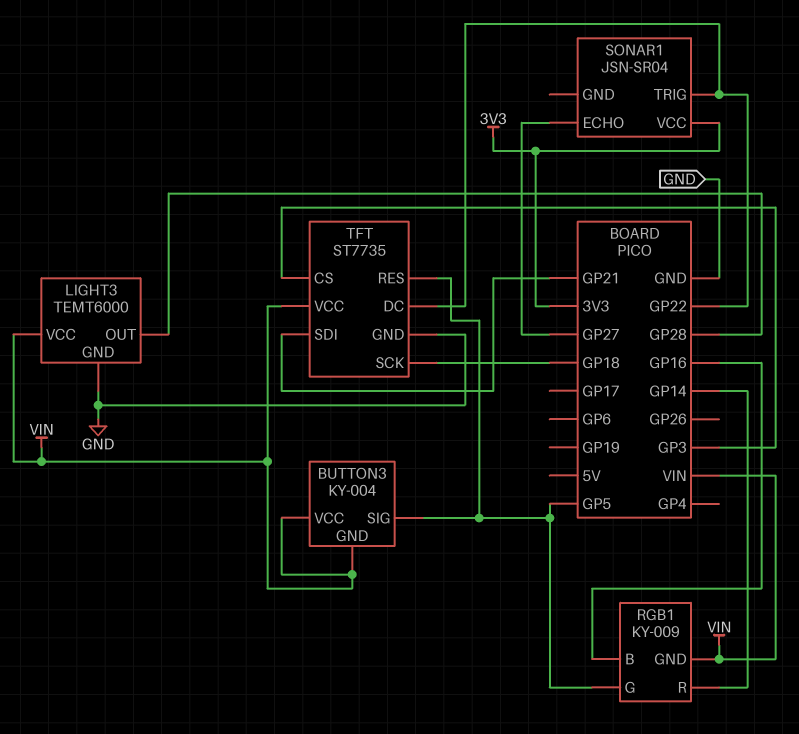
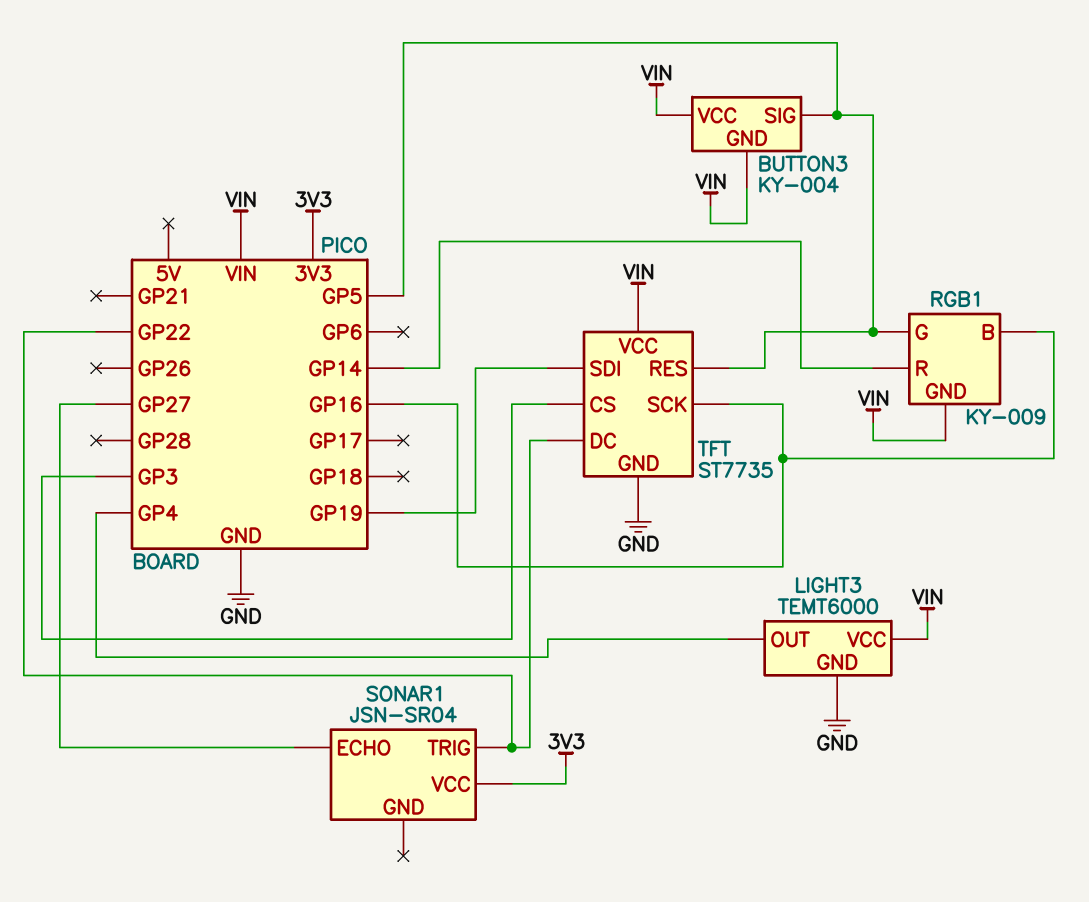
LIGHT3 pin OUT: GP28 -> GP4
TFT pin SCK: GP18 -> GP16
TFT pin SDI: GP21 -> GP19

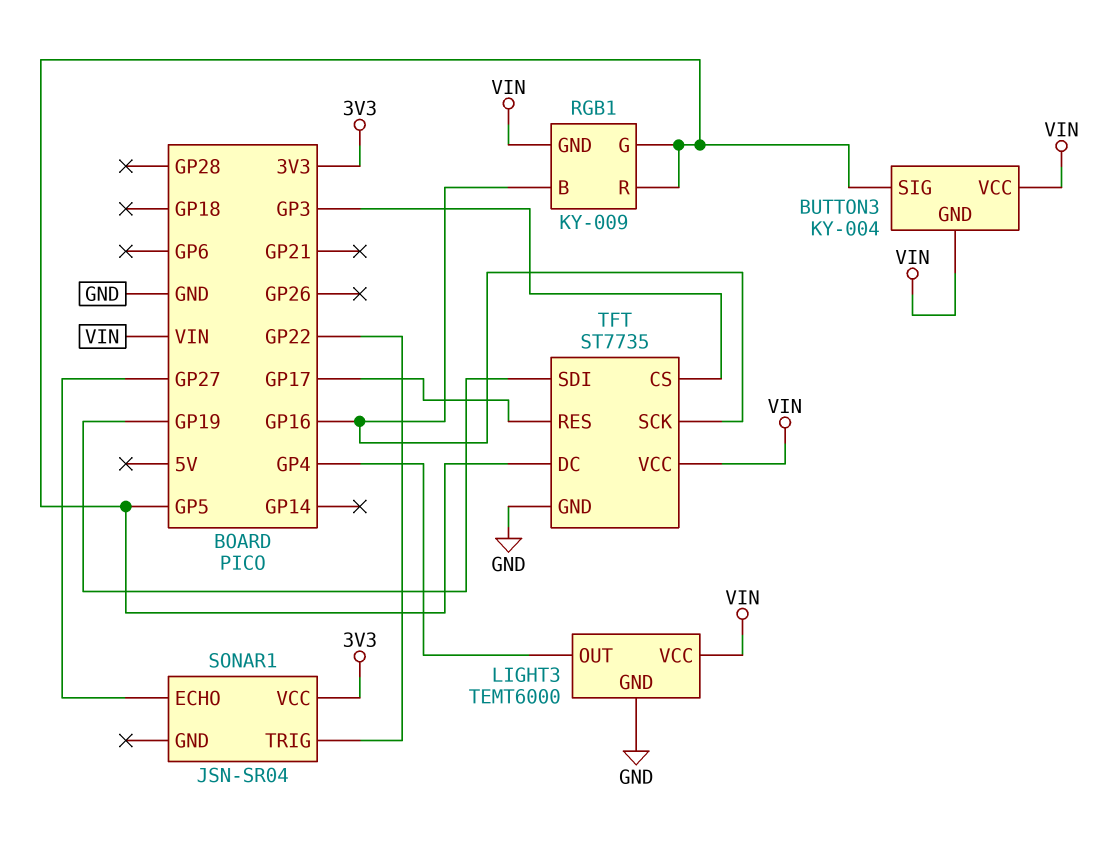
RGB1 pin R: GP14 -> GP5
TFT pin DC: GP22 -> GP5
TFT pin RES: GP5 -> GP17

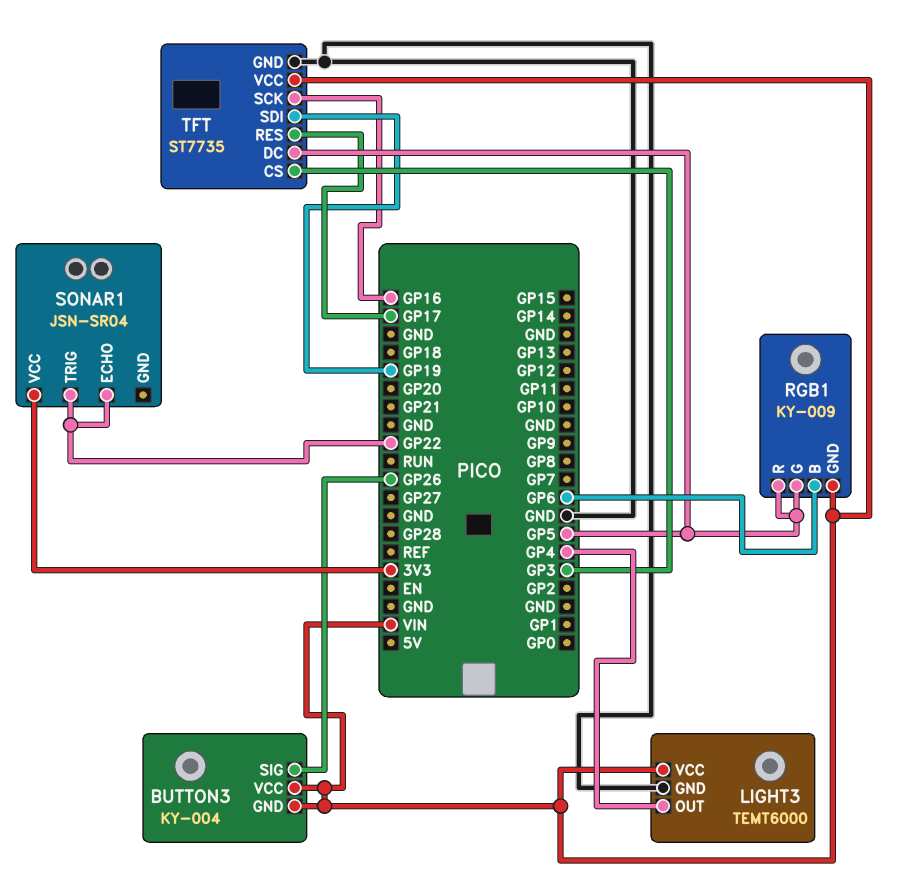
BUTTON3 pin SIG: GP5 -> GP26
RGB1 pin B: GP16 -> GP6
SONAR1 pin ECHO: GP27 -> GP22

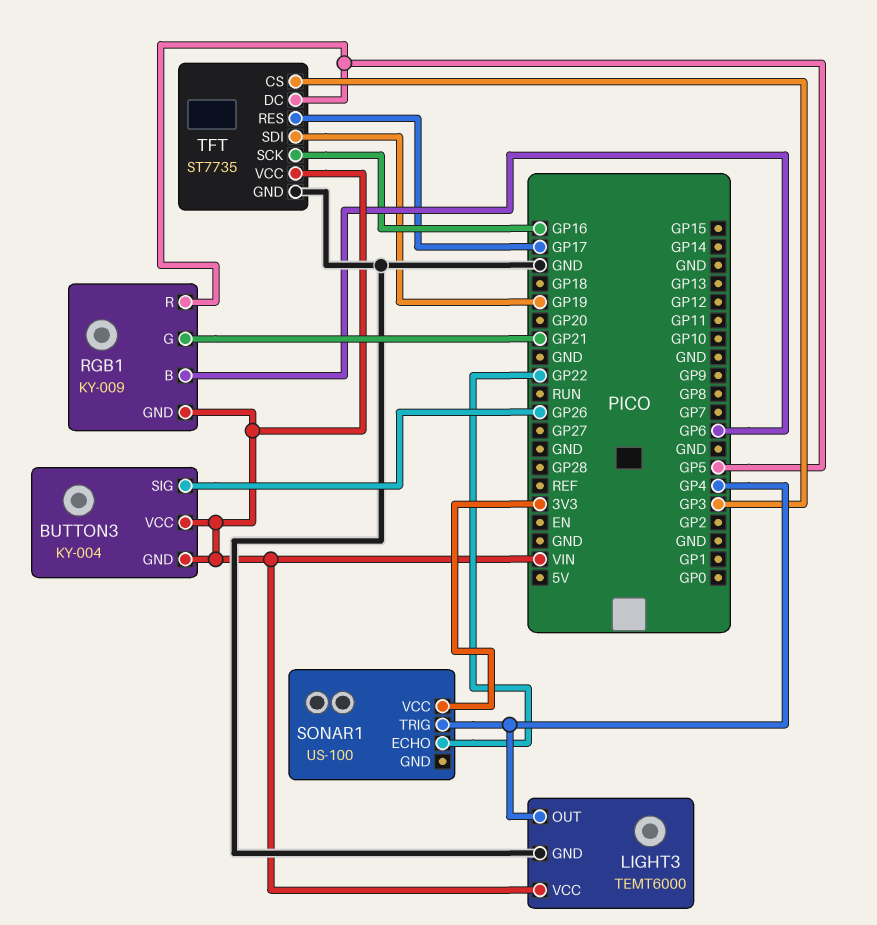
RGB1 pin G: GP5 -> GP21
SONAR1: JSN-SR04 -> US-100
SONAR1 pin TRIG: GP22 -> GP4

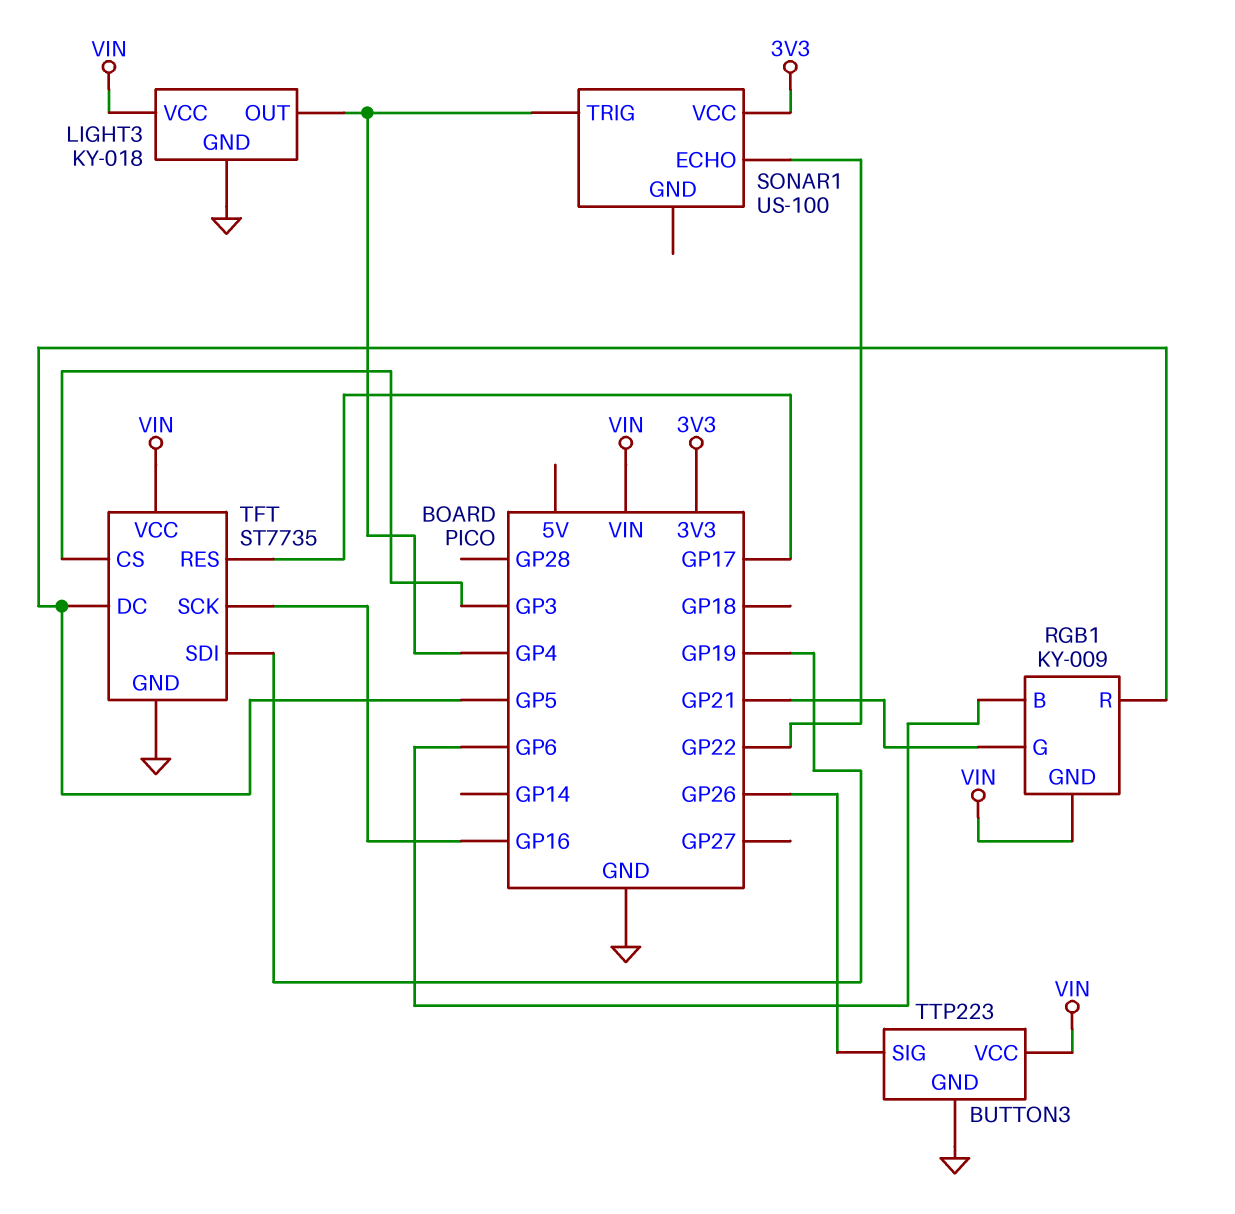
BUTTON3: KY-004 -> TTP223
BUTTON3 pin GND: VIN -> GND
LIGHT3: TEMT6000 -> KY-018

